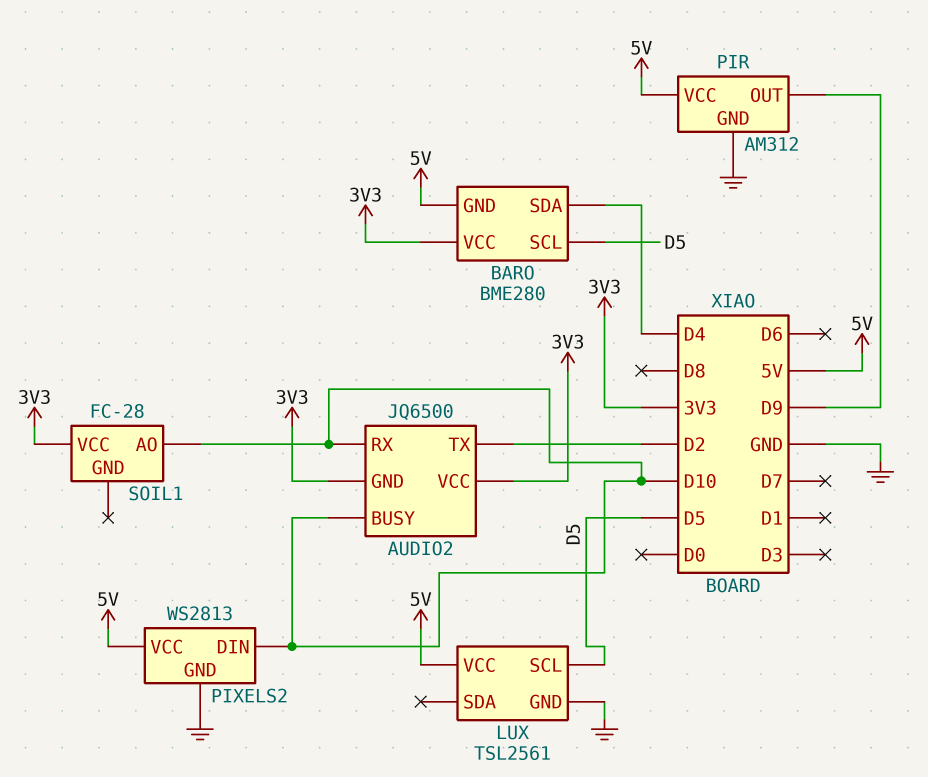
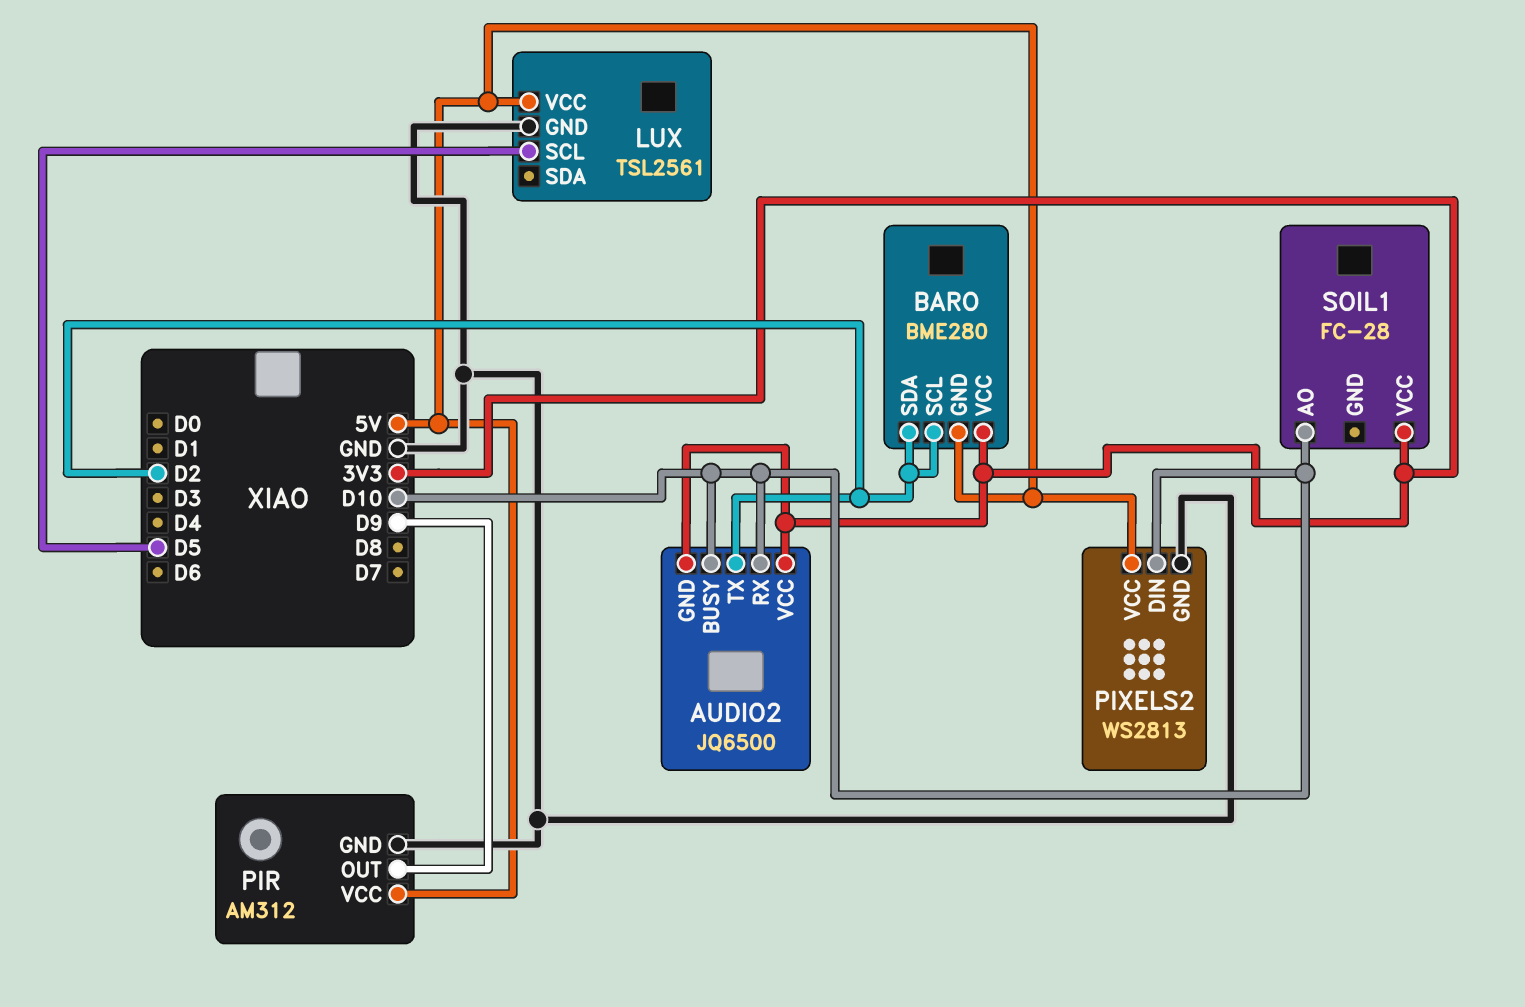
BARO pin SCL: D5 -> D2
BARO pin SDA: D4 -> D2

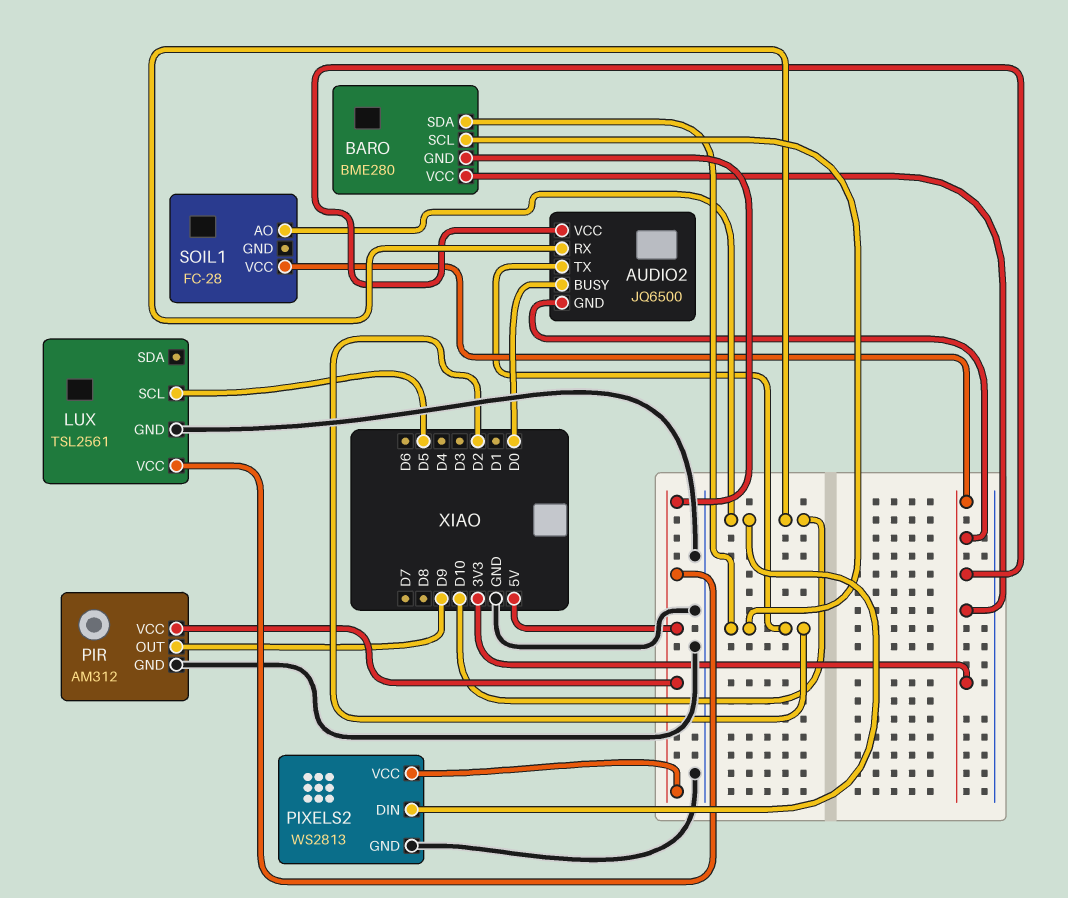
AUDIO2 pin BUSY: D10 -> D0

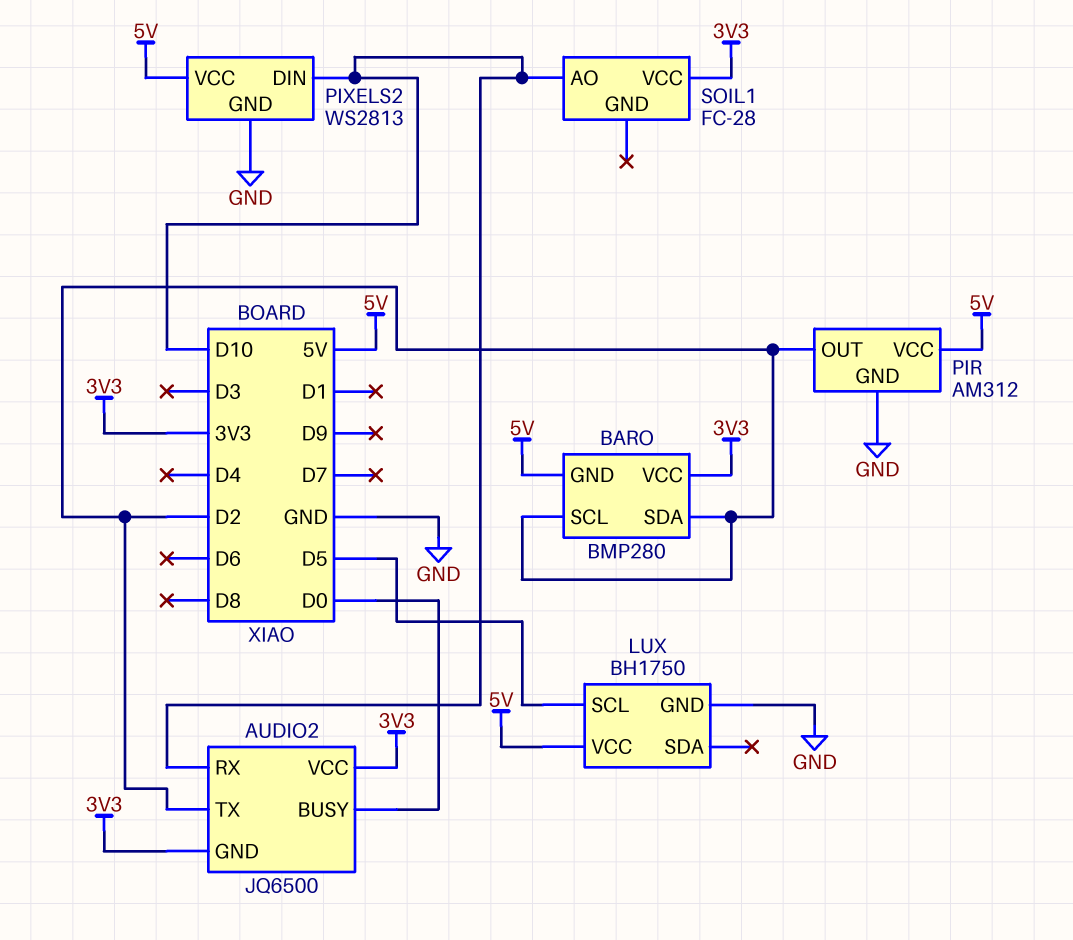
BARO: BME280 -> BMP280
LUX: TSL2561 -> BH1750
PIR pin OUT: D9 -> D2

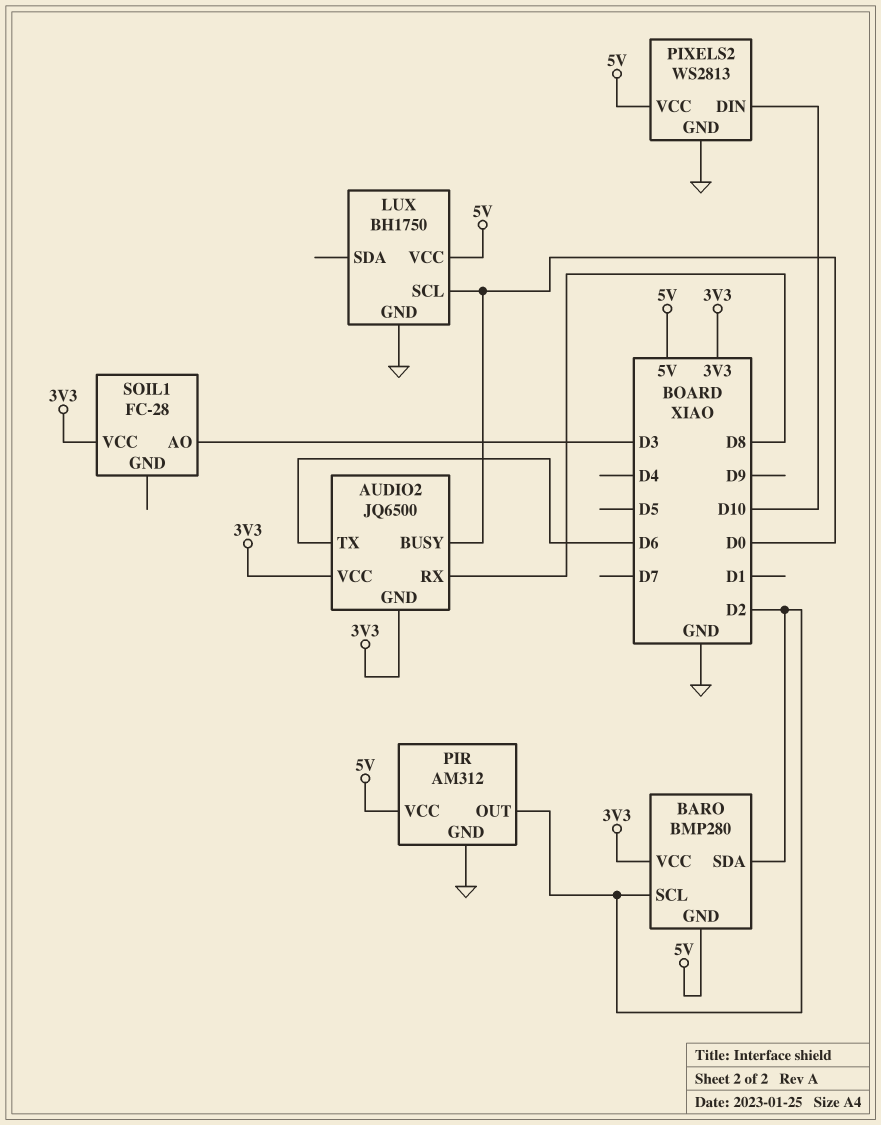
AUDIO2 pin RX: D10 -> D8
AUDIO2 pin TX: D2 -> D6
LUX pin SCL: D5 -> D0
SOIL1 pin AO: D10 -> D3

